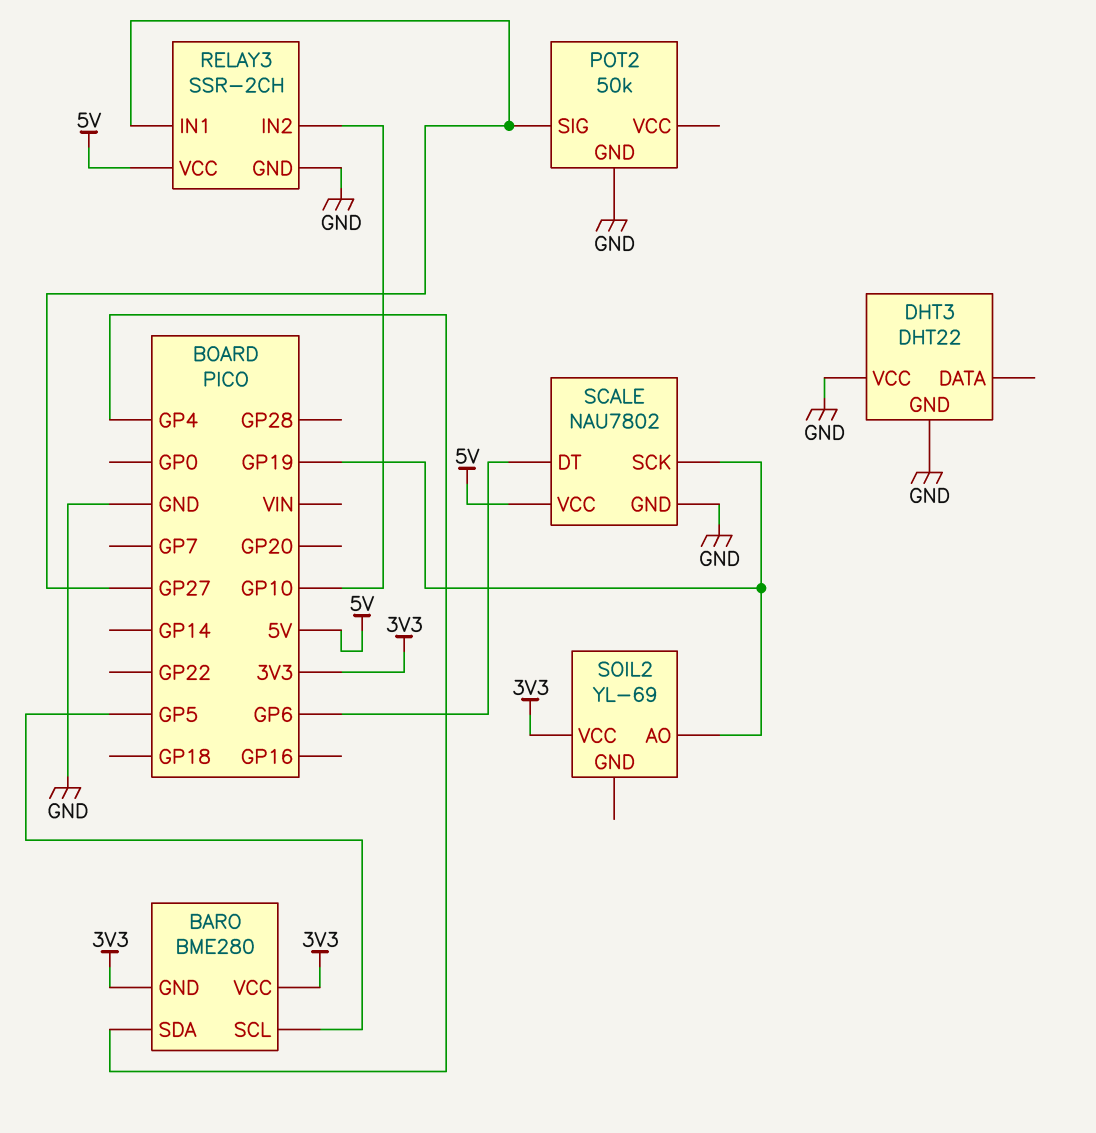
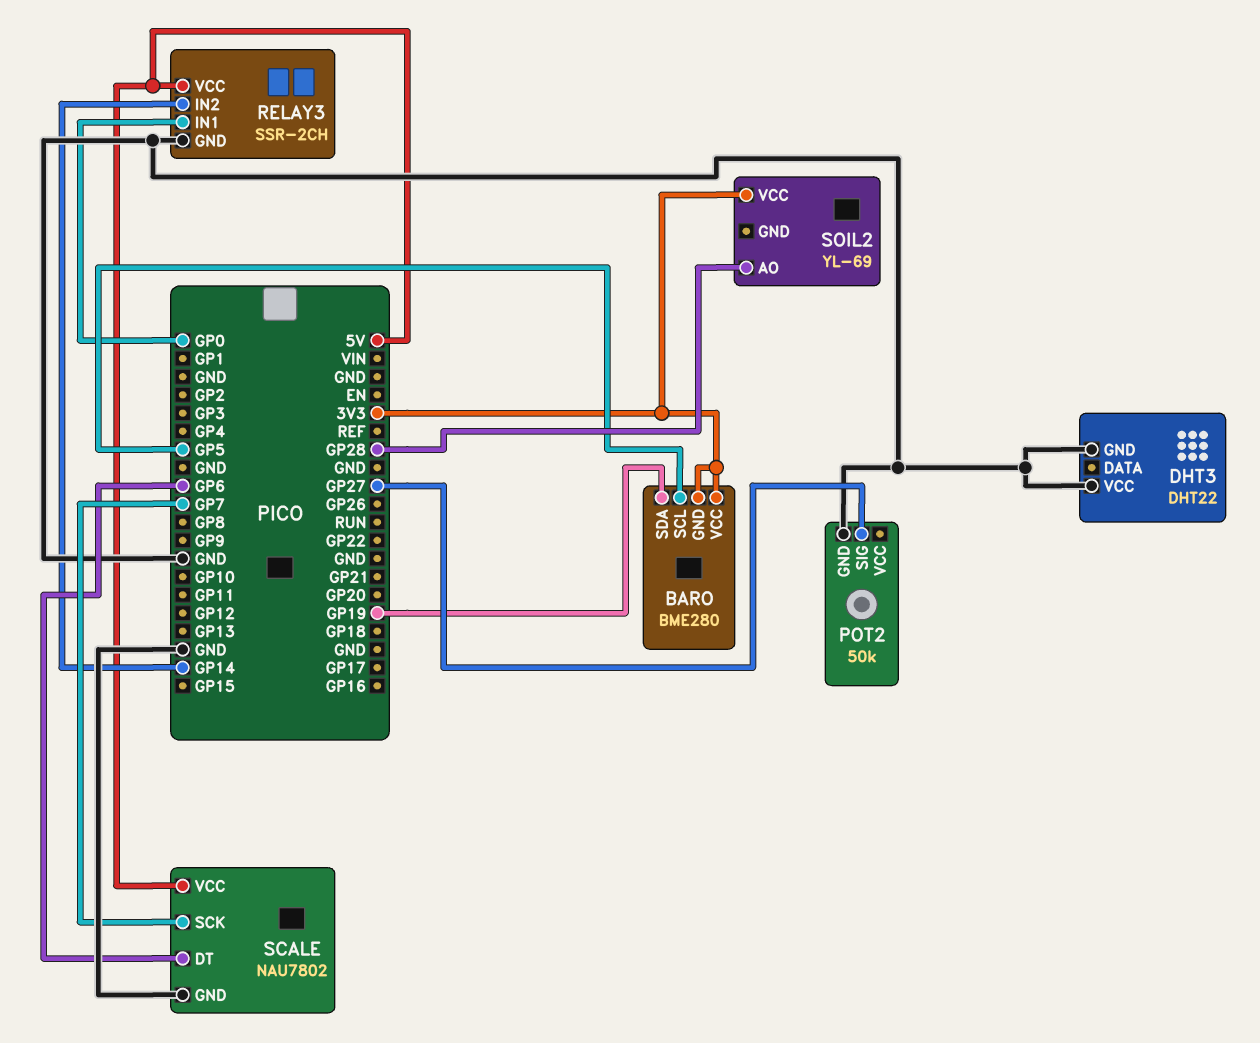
BARO pin SDA: GP4 -> GP19
RELAY3 pin IN1: GP27 -> GP0
RELAY3 pin IN2: GP10 -> GP14
SCALE pin SCK: GP19 -> GP7
SOIL2 pin AO: GP19 -> GP28

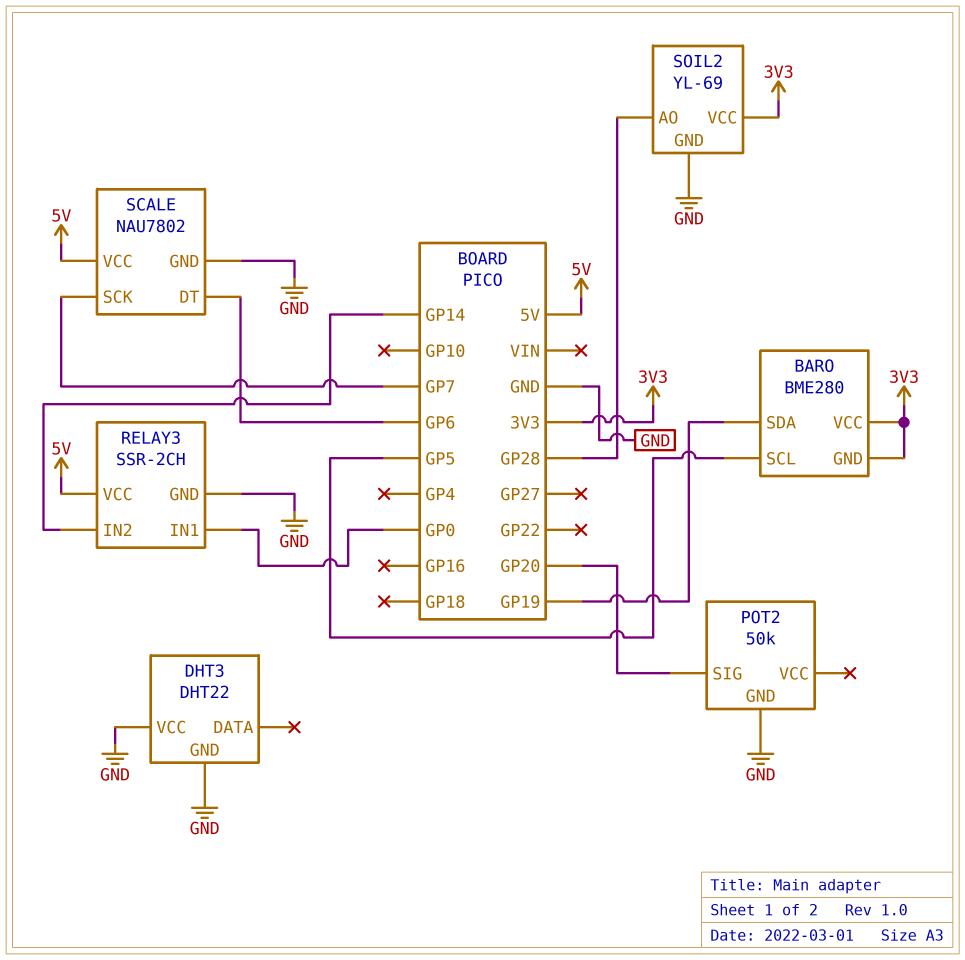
POT2 pin SIG: GP27 -> GP20
SOIL2 pin GND: none -> GND

